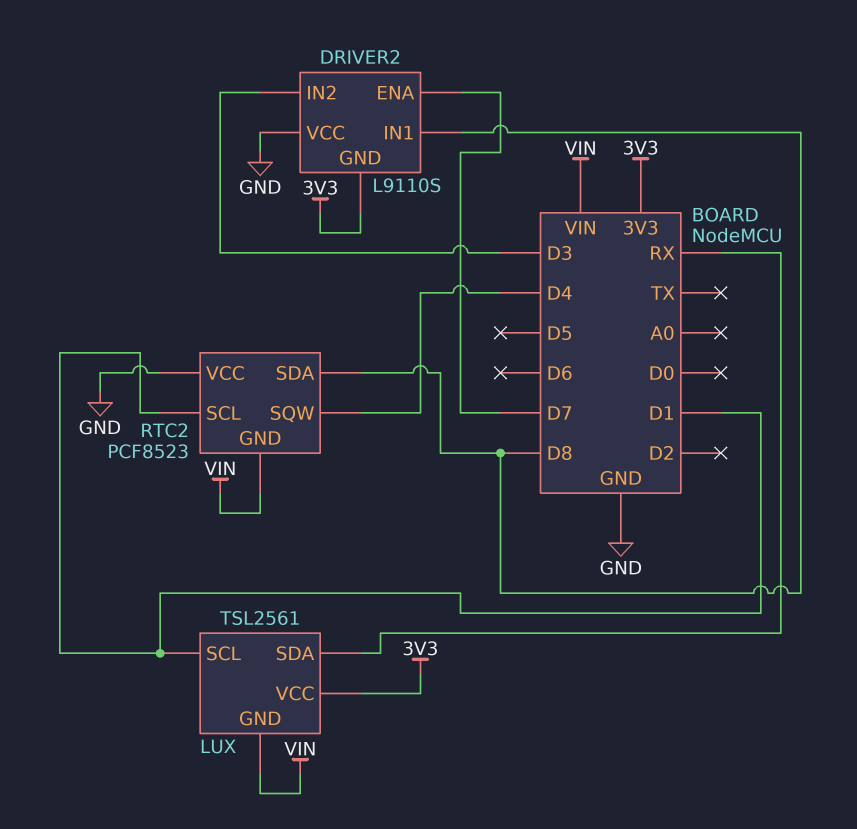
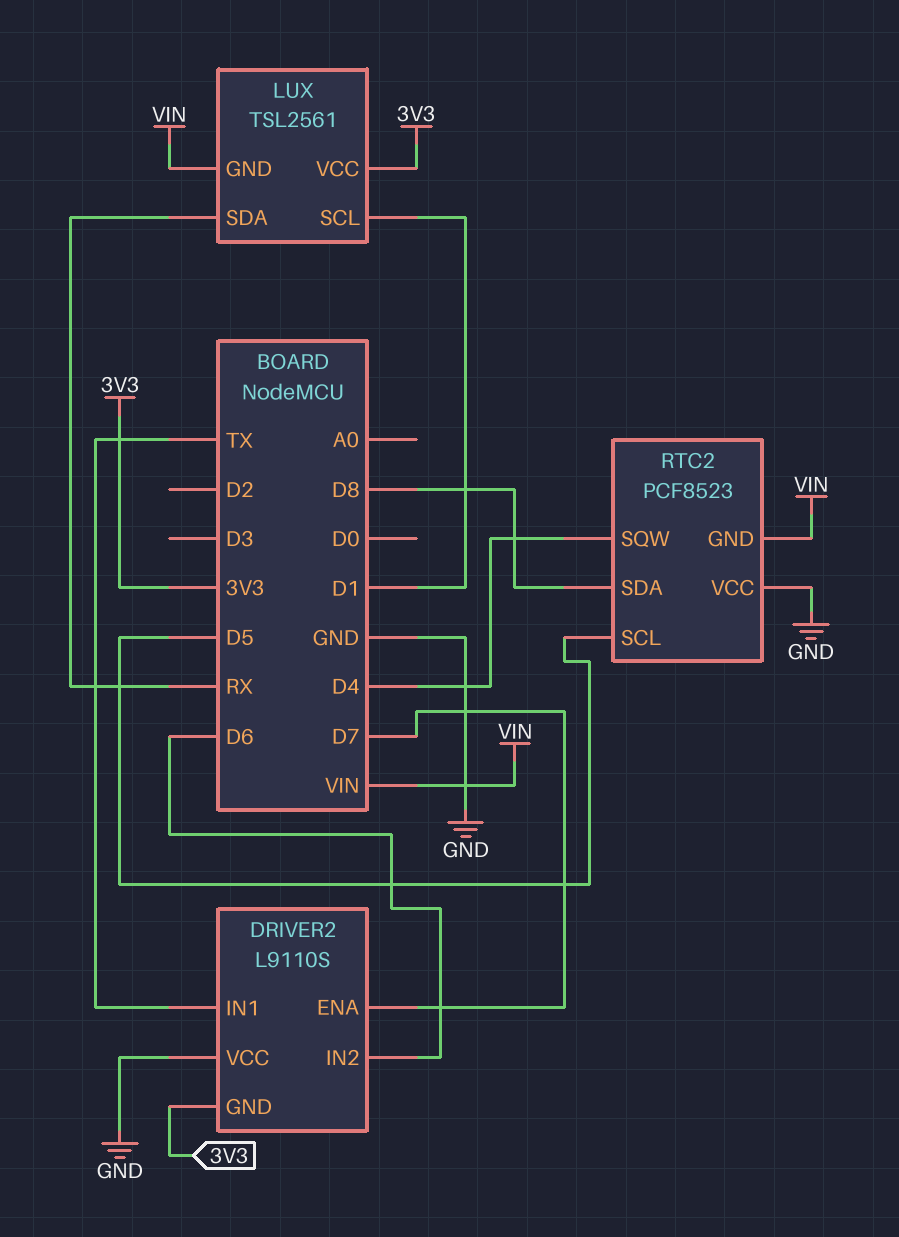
DRIVER2 pin IN1: D8 -> TX
DRIVER2 pin IN2: D3 -> D6
RTC2 pin SCL: D1 -> D5

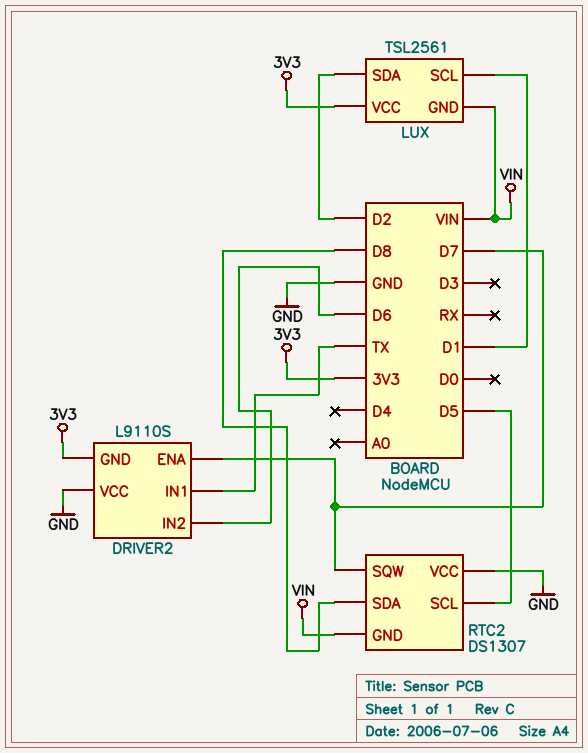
LUX pin SDA: RX -> D2
RTC2: PCF8523 -> DS1307
RTC2 pin SQW: D4 -> D7

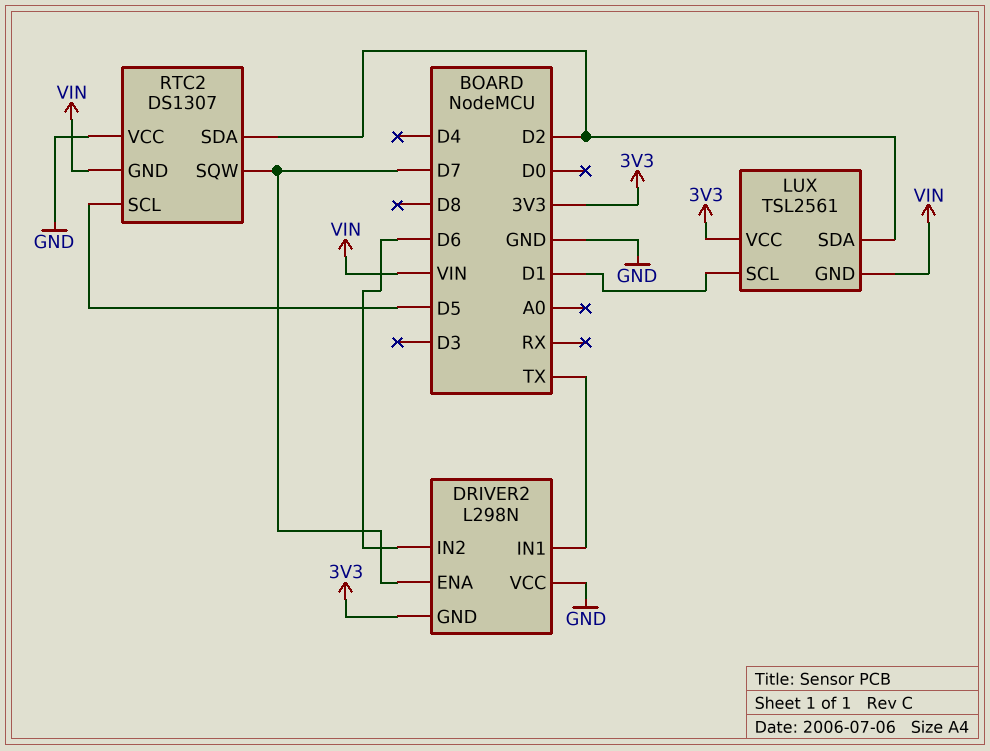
DRIVER2: L9110S -> L298N
RTC2 pin SDA: D8 -> D2

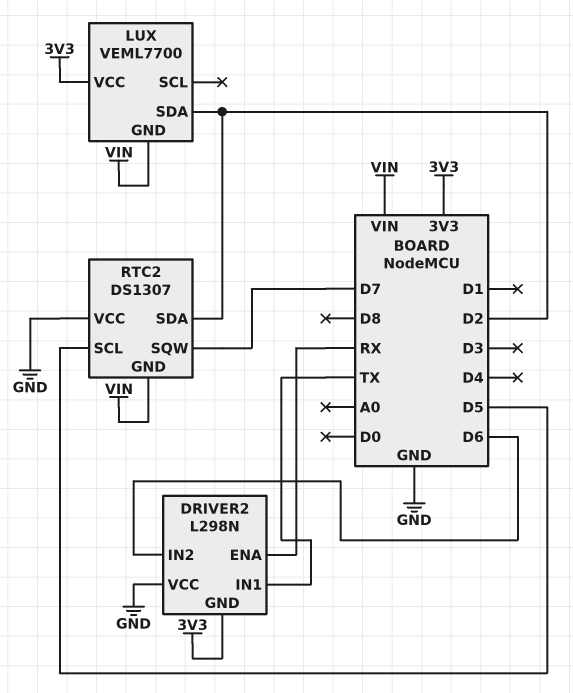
DRIVER2 pin ENA: D7 -> RX
LUX: TSL2561 -> VEML7700
LUX pin SCL: D1 -> none

